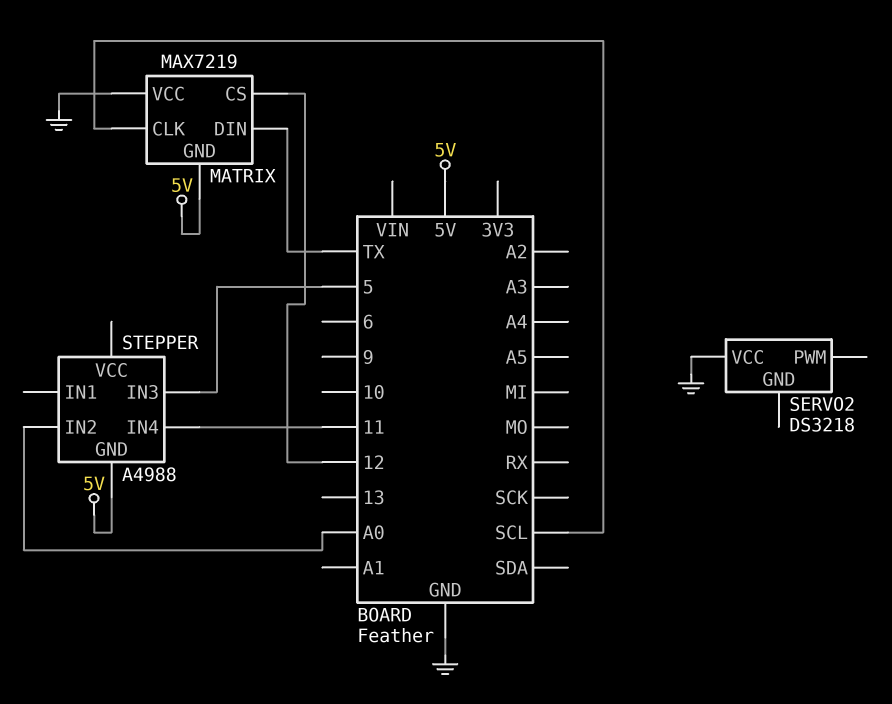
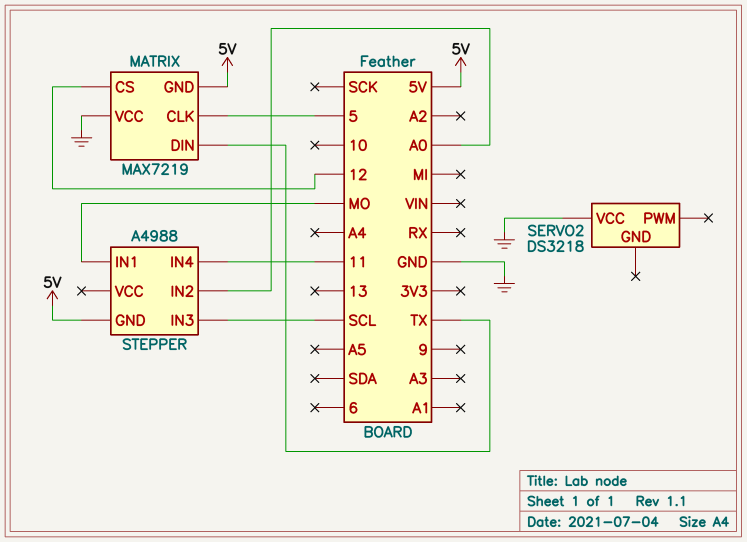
MATRIX pin CLK: SCL -> 5
STEPPER pin IN1: none -> MO
STEPPER pin IN3: 5 -> SCL

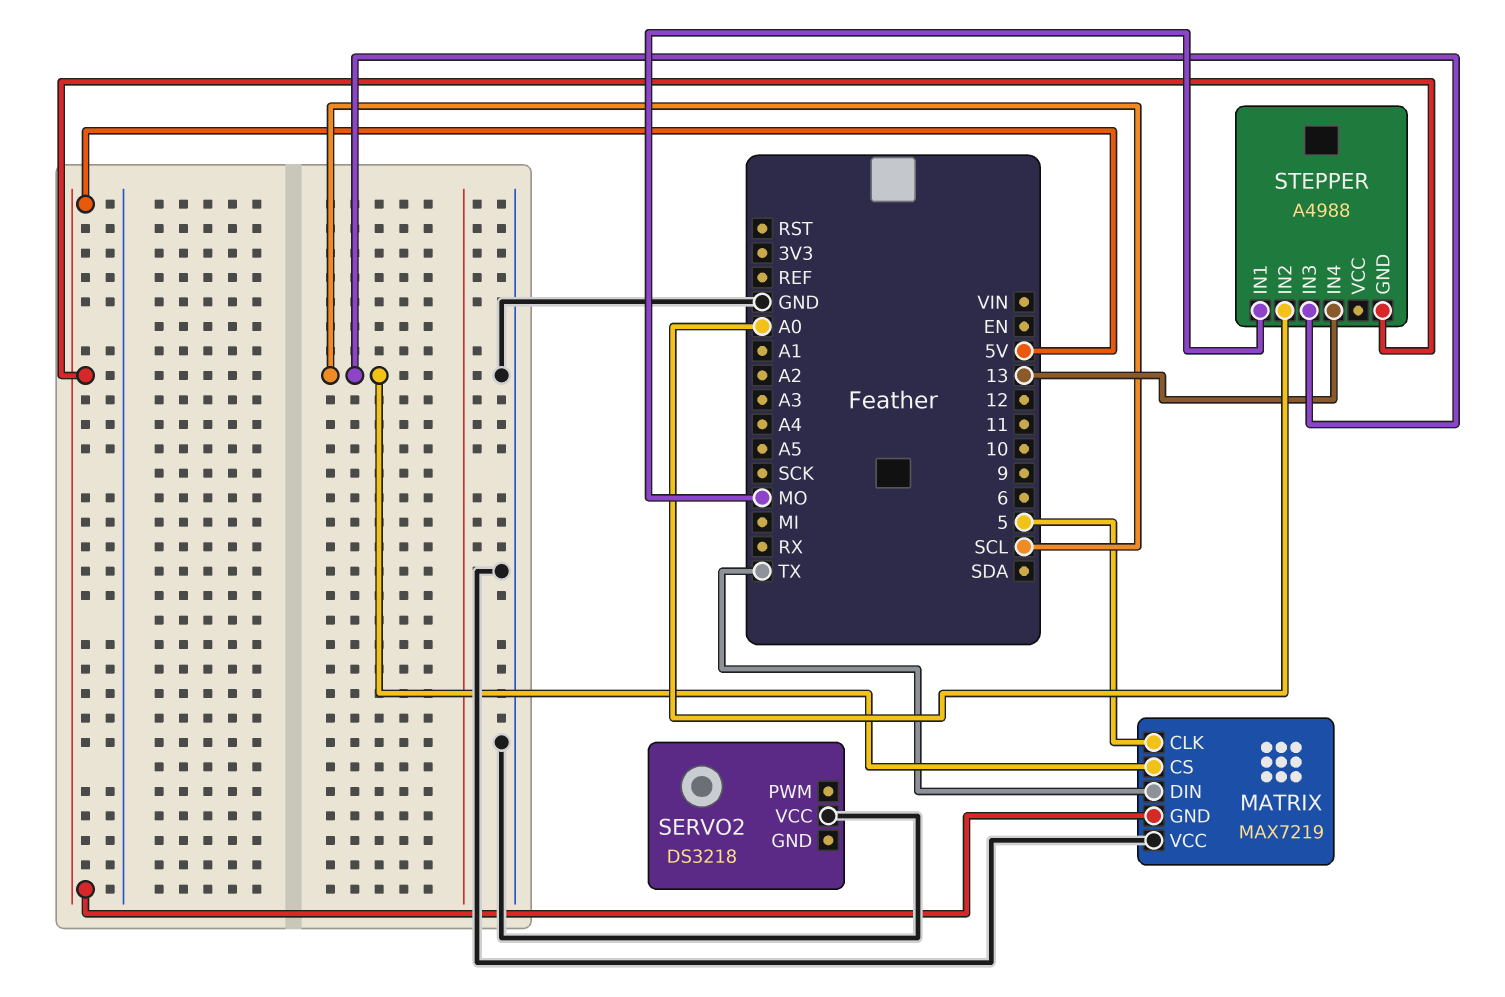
MATRIX pin CS: 12 -> SCL
STEPPER pin IN4: 11 -> 13

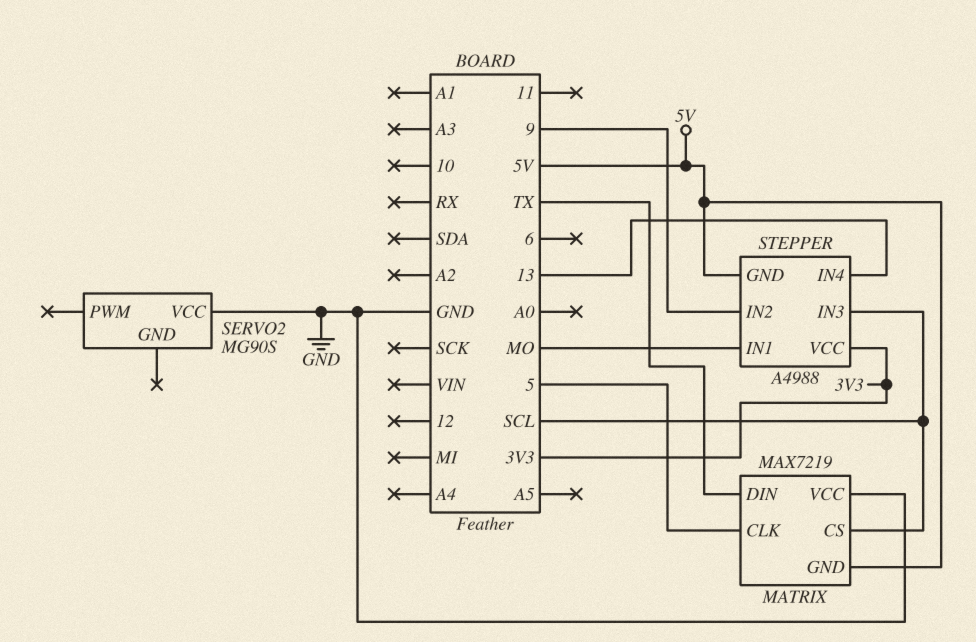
SERVO2: DS3218 -> MG90S
STEPPER pin IN2: A0 -> 9
STEPPER pin VCC: none -> 3V3

